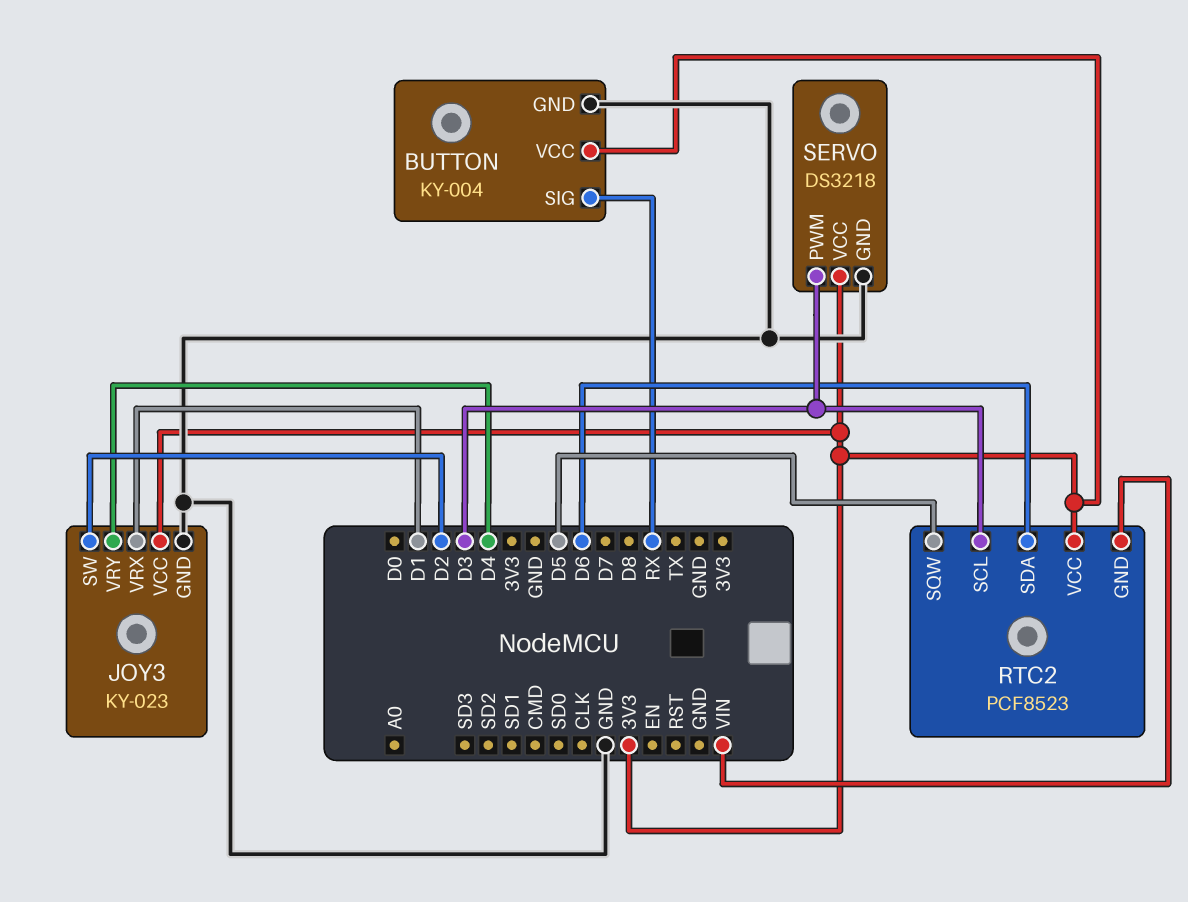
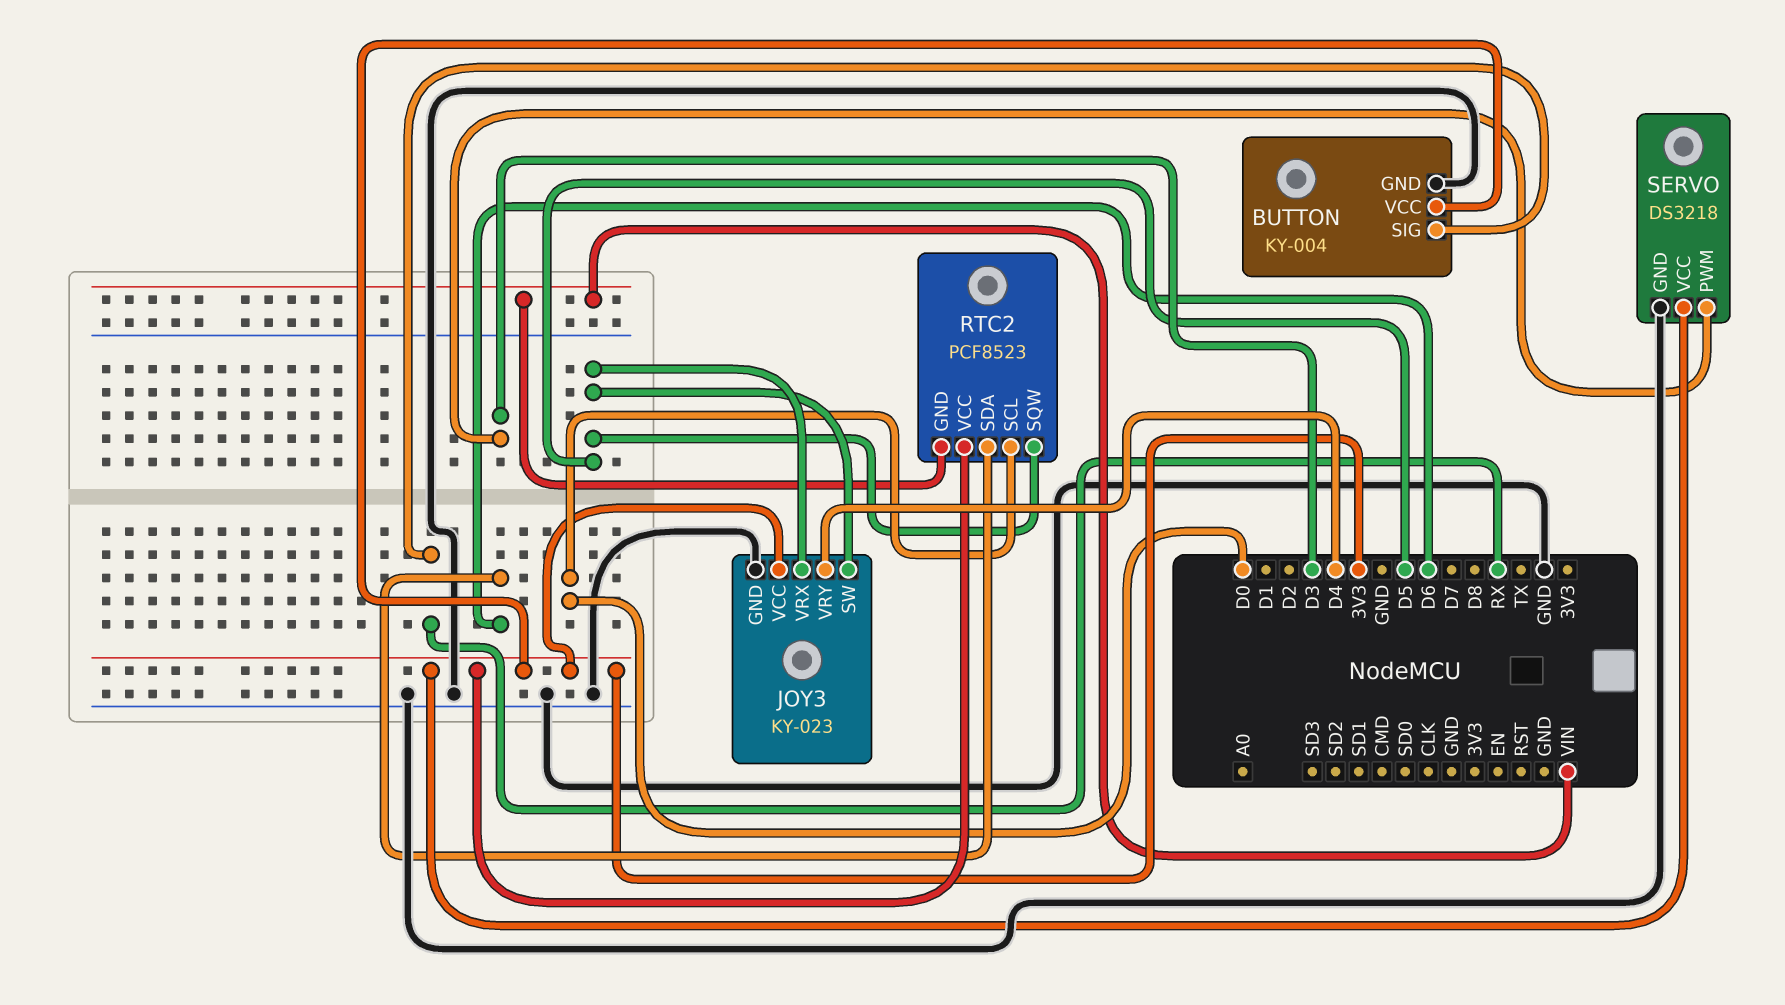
JOY3 pin SW: D2 -> D5
JOY3 pin VRX: D1 -> D5
RTC2 pin SCL: D3 -> D0

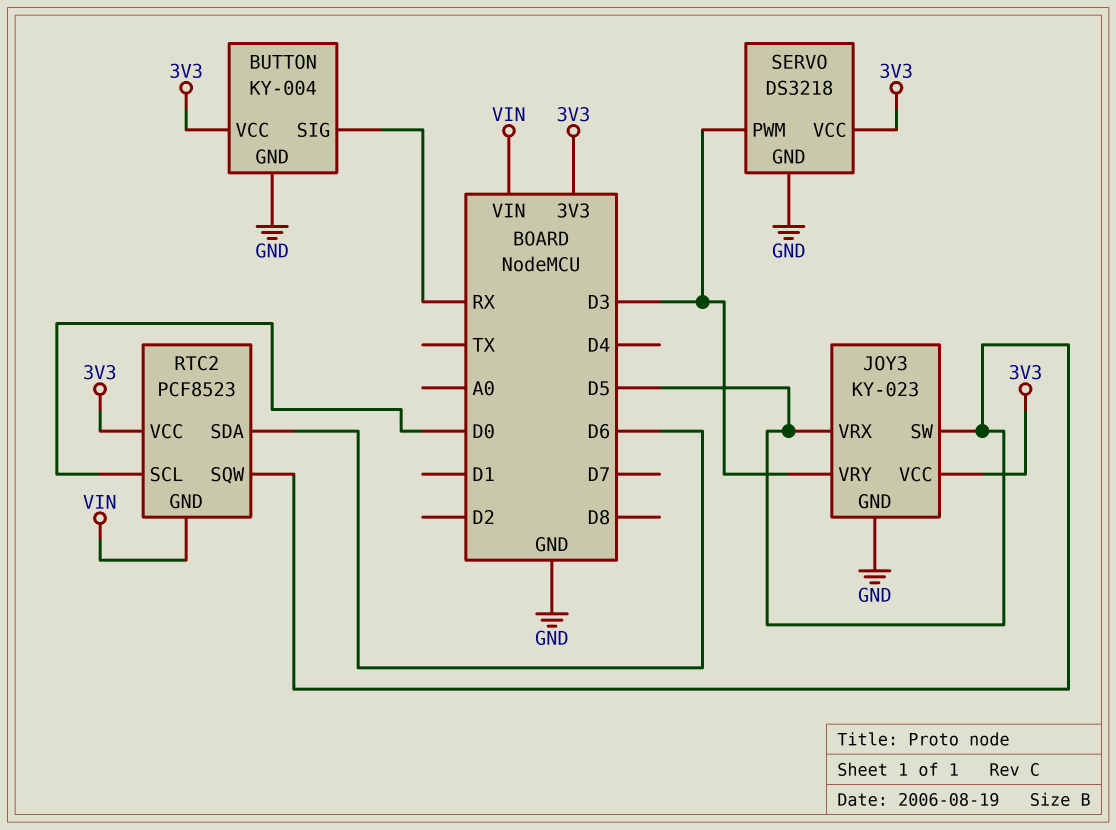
JOY3 pin VRY: D4 -> D3

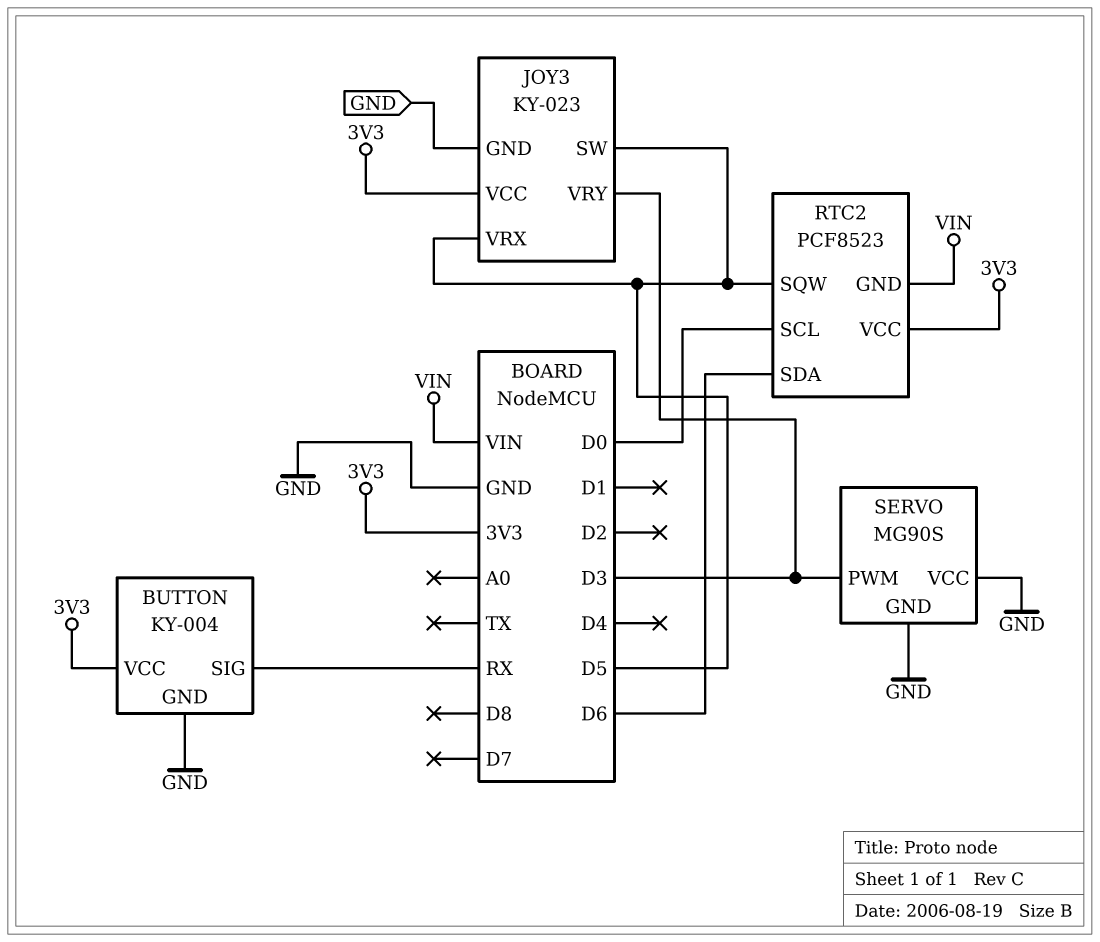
SERVO: DS3218 -> MG90S
SERVO pin VCC: 3V3 -> GND

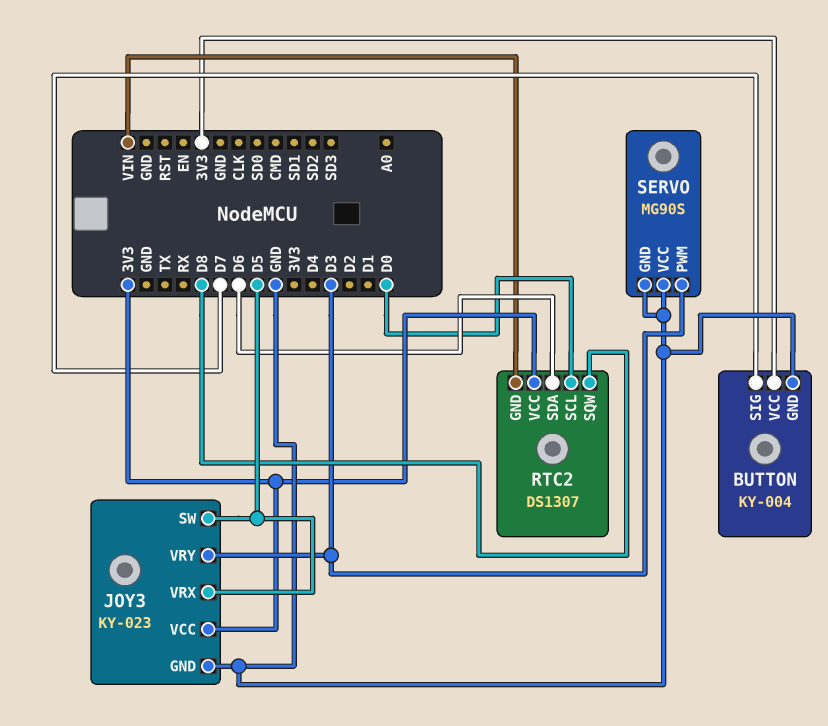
BUTTON pin SIG: RX -> D7
RTC2: PCF8523 -> DS1307
RTC2 pin SQW: D5 -> D8

